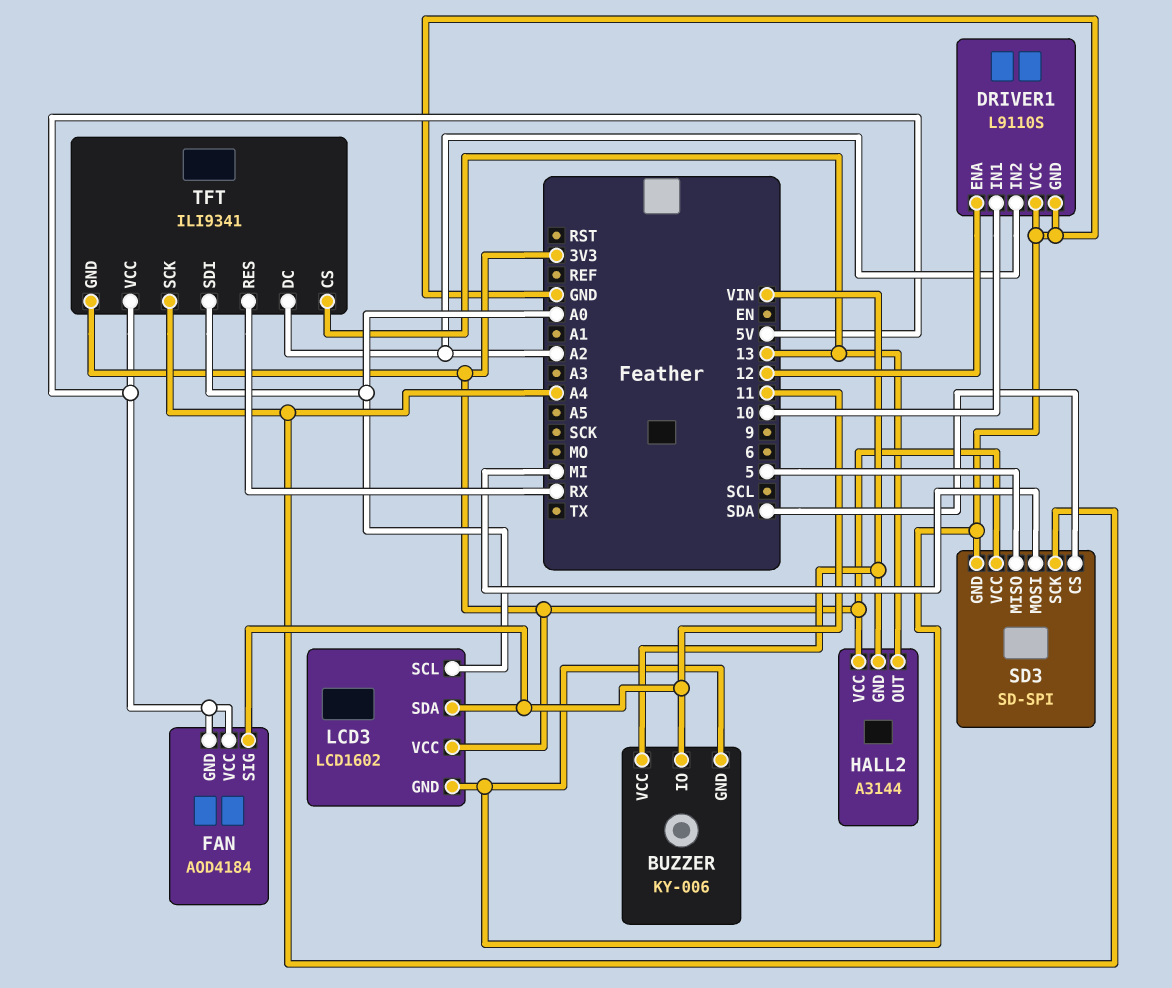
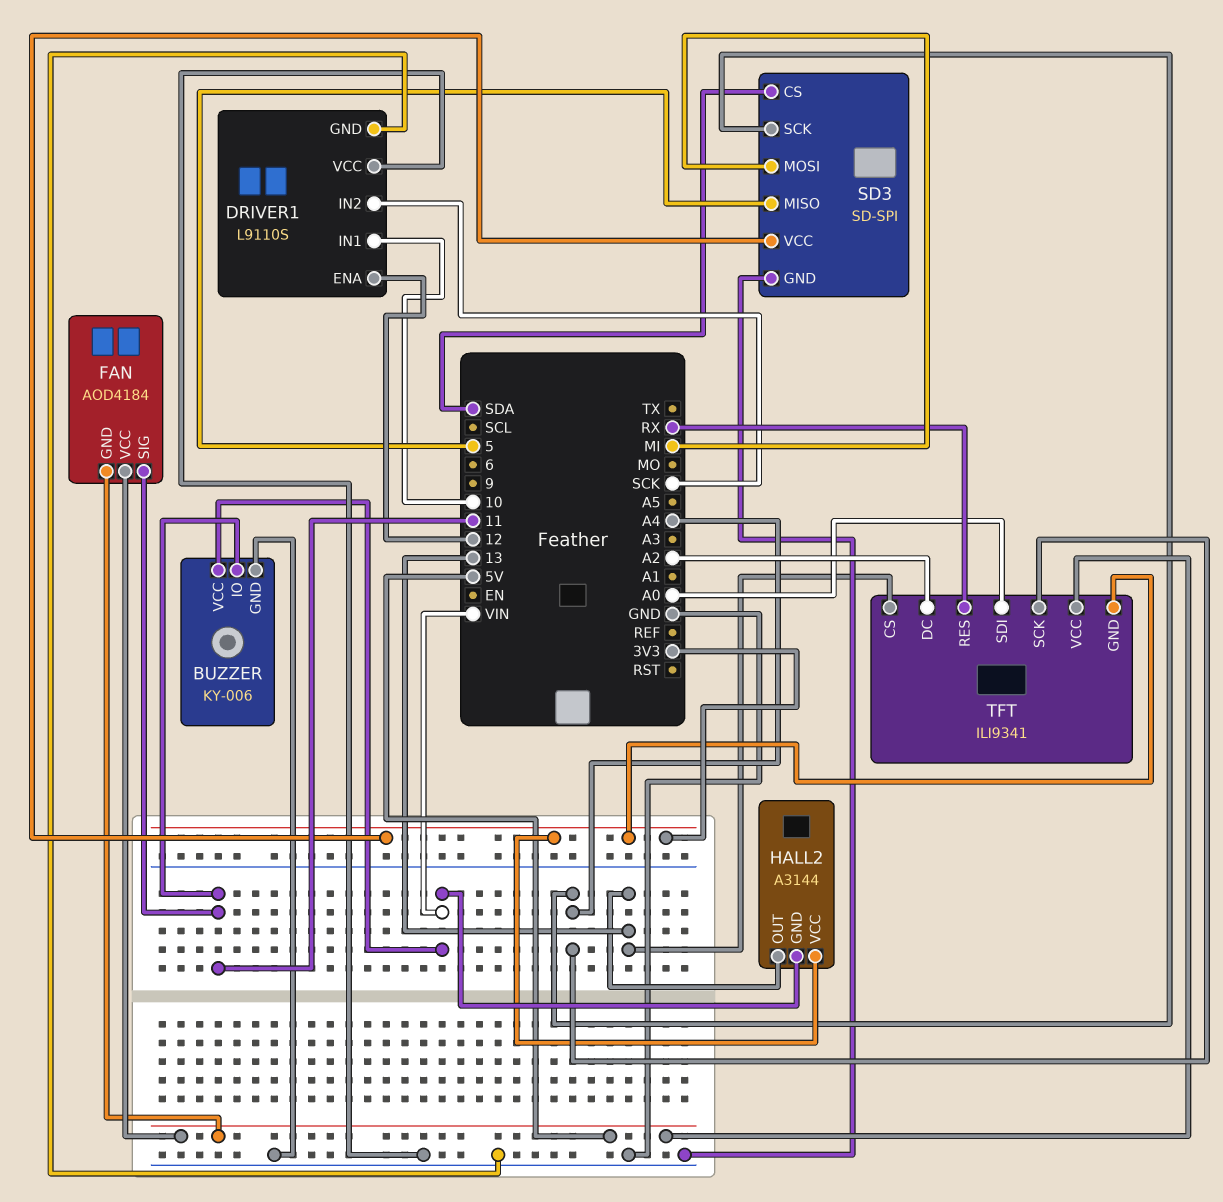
DRIVER1 pin IN2: A2 -> SCK
LCD3: LCD1602 -> none
LCD3 pin GND: GND -> none
LCD3 pin SCL: A0 -> none
LCD3 pin SDA: 11 -> none
LCD3 pin VCC: 3V3 -> none

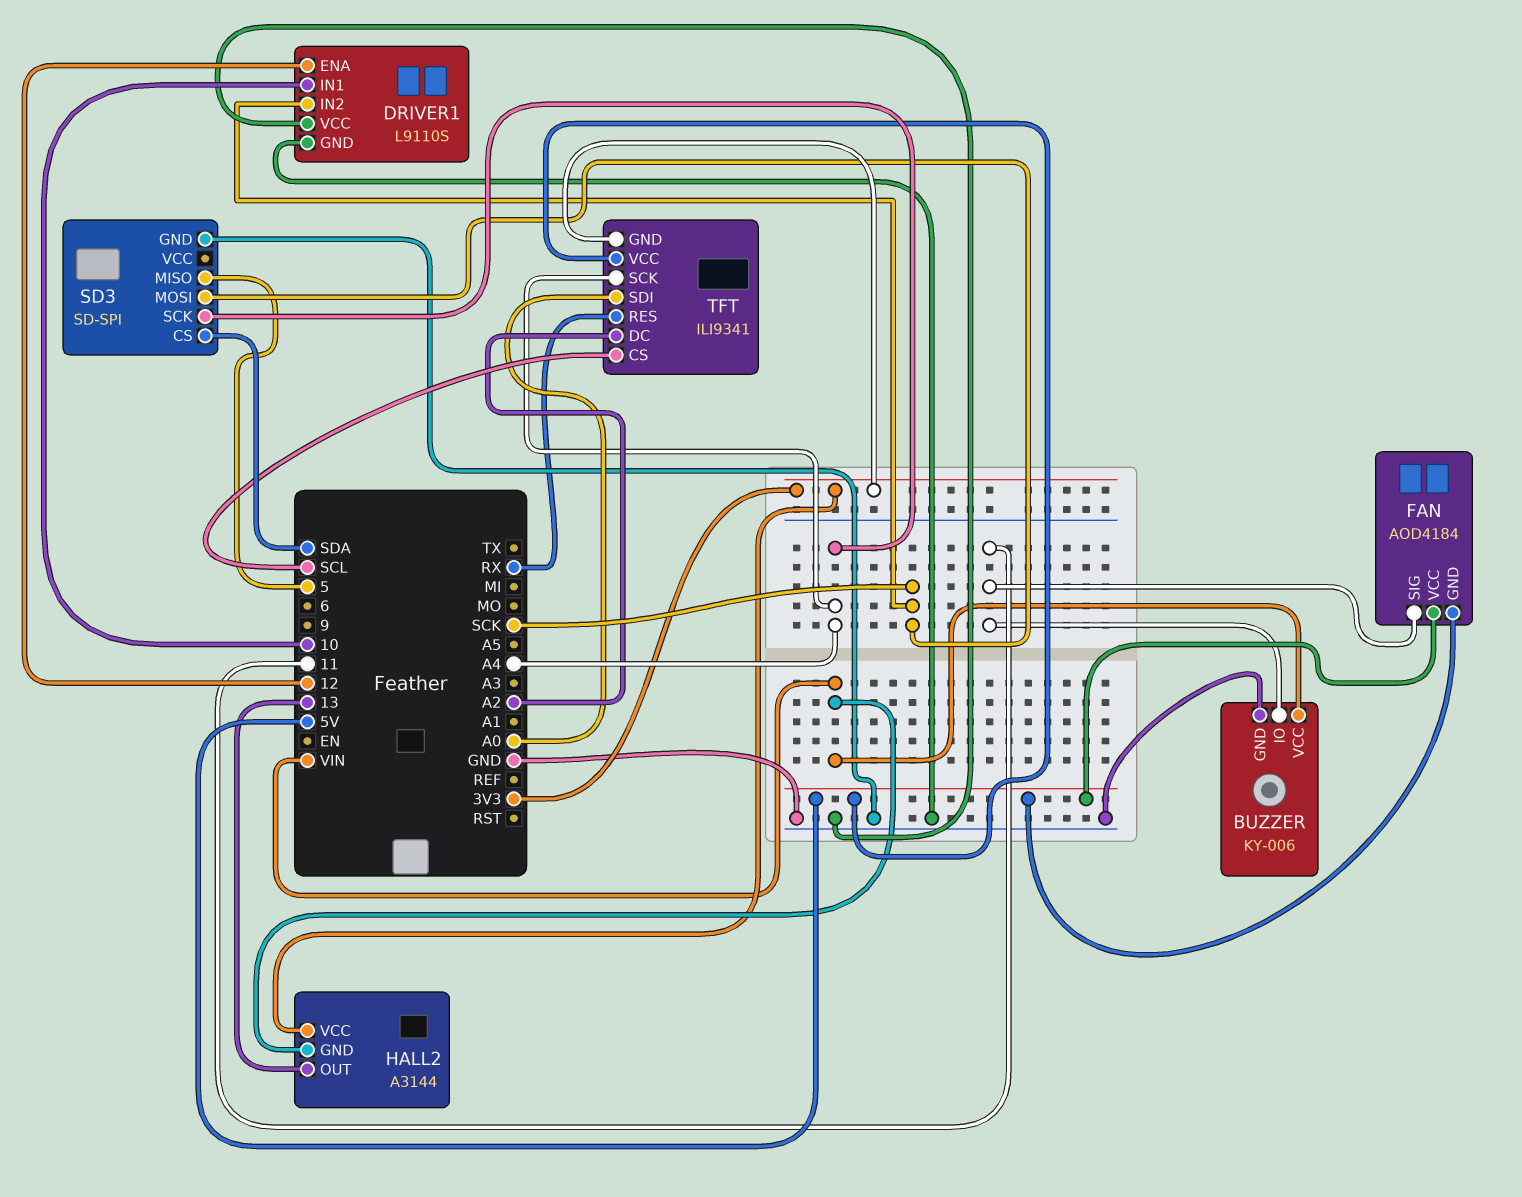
SD3 pin MOSI: MI -> SCK
SD3 pin VCC: 3V3 -> none
TFT pin CS: 13 -> SCL

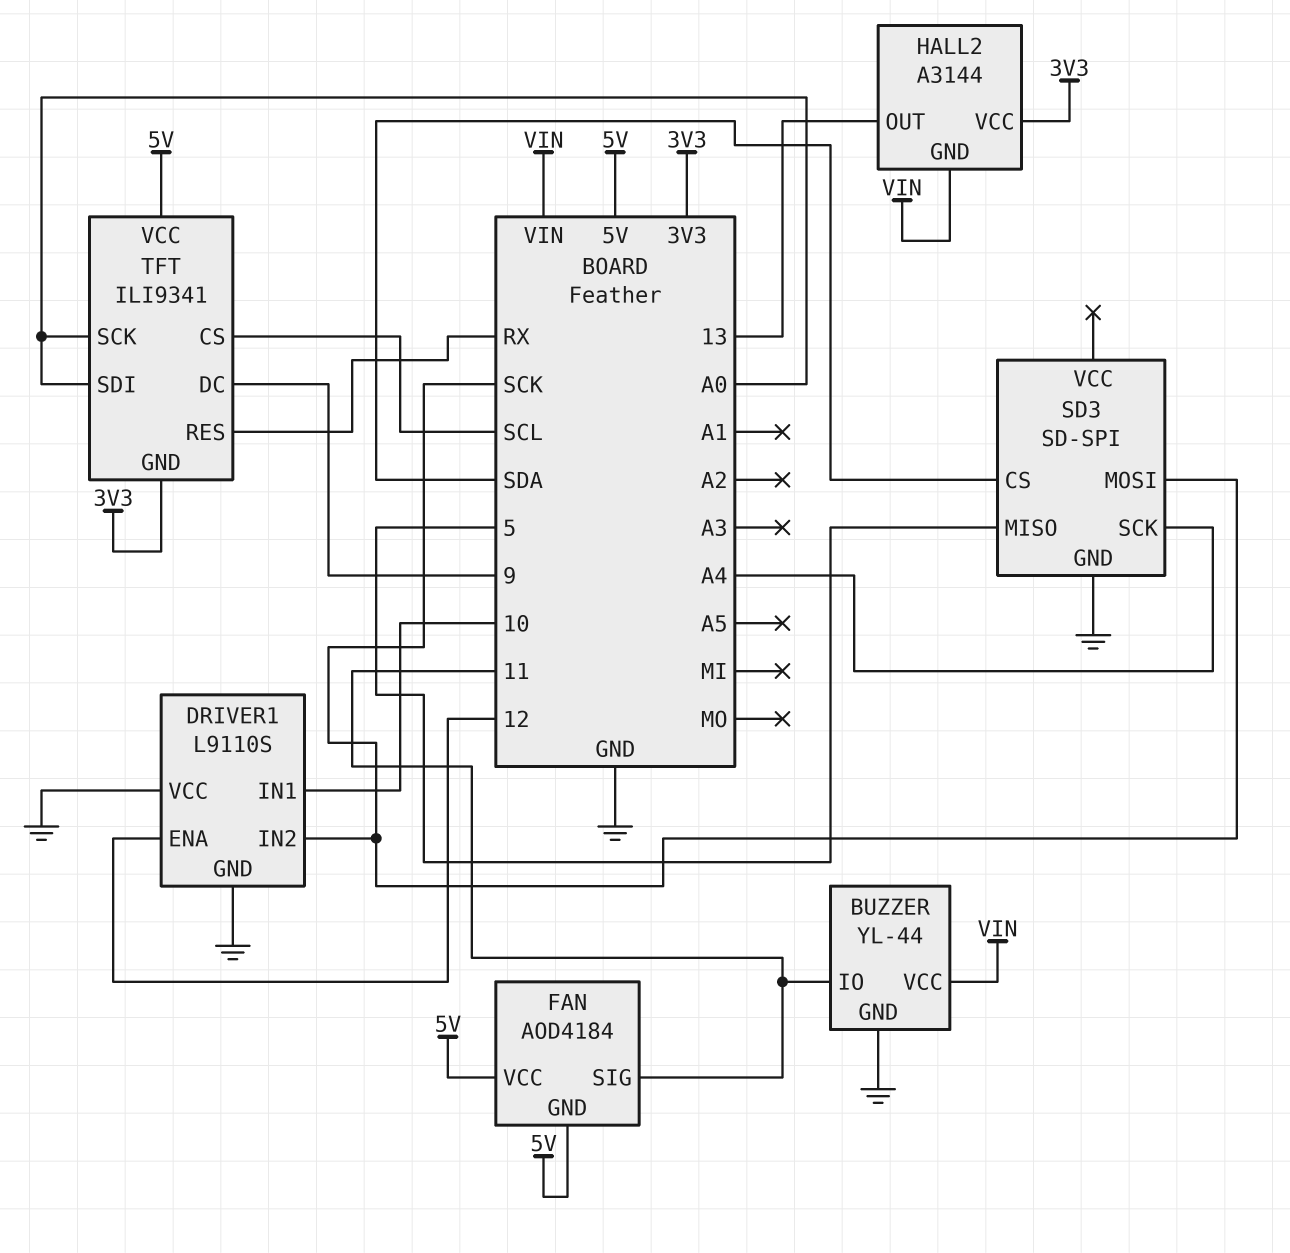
BUZZER: KY-006 -> YL-44
TFT pin DC: A2 -> 9
TFT pin SCK: A4 -> A0

